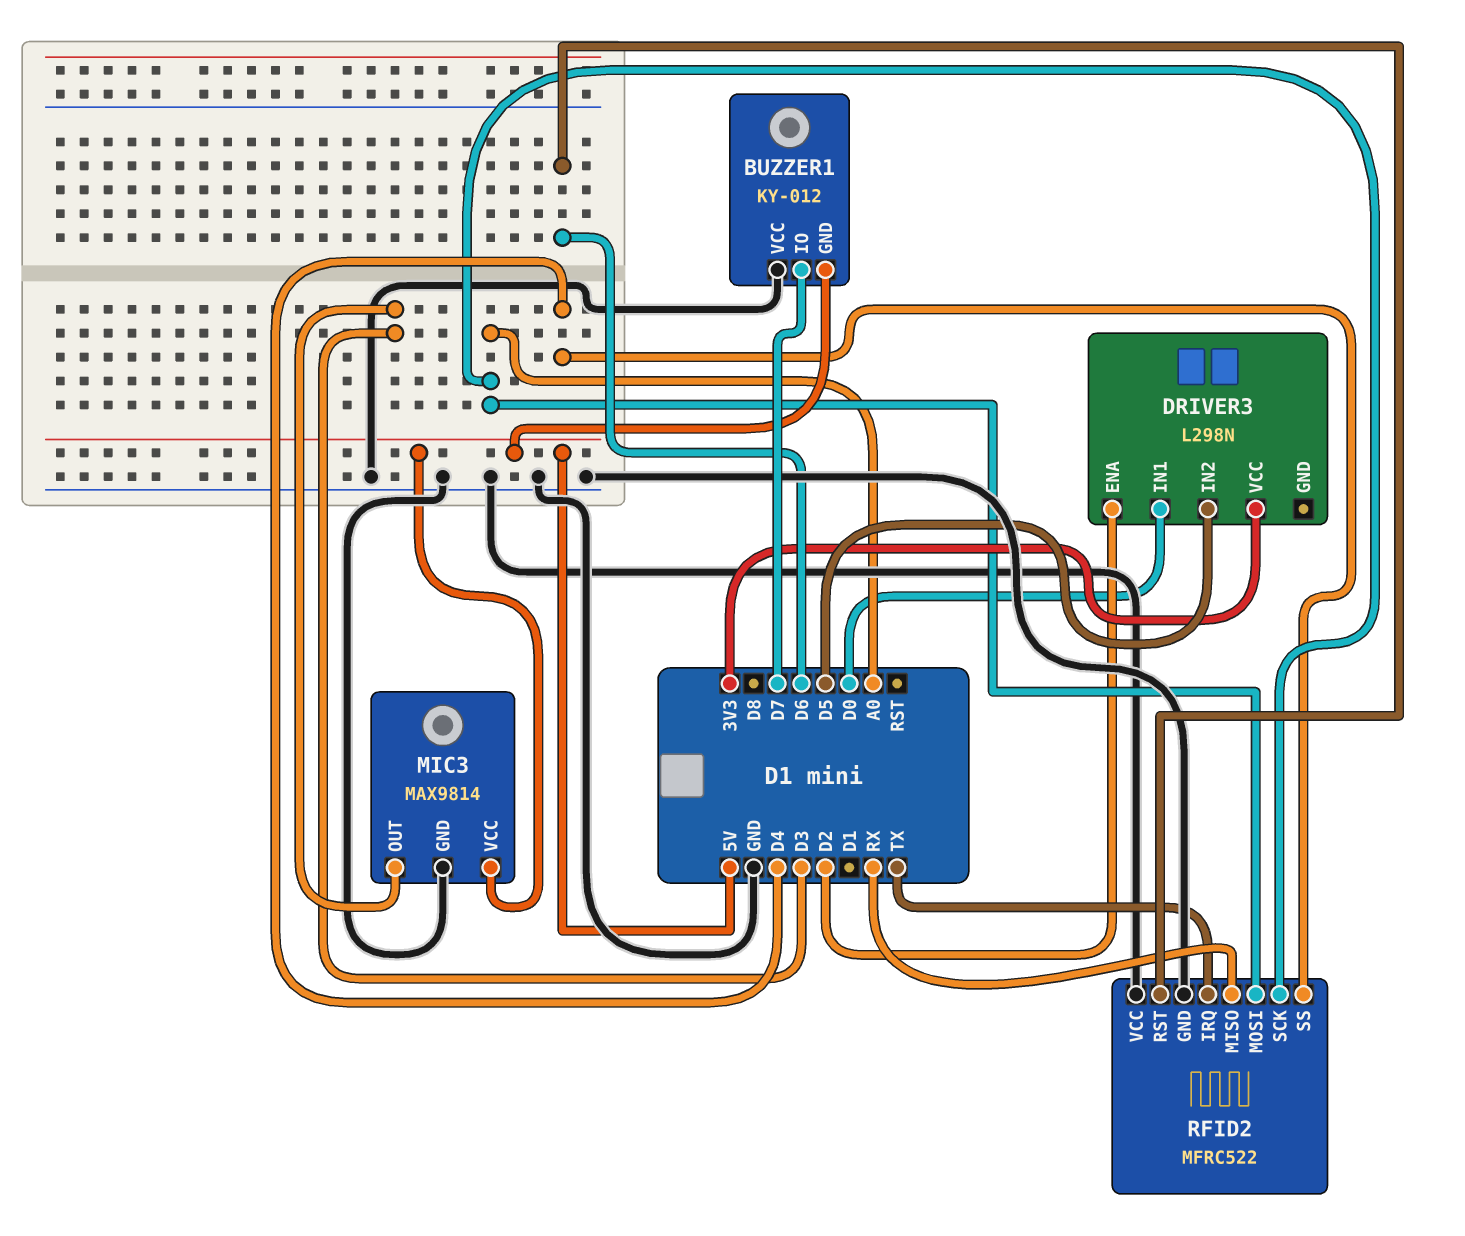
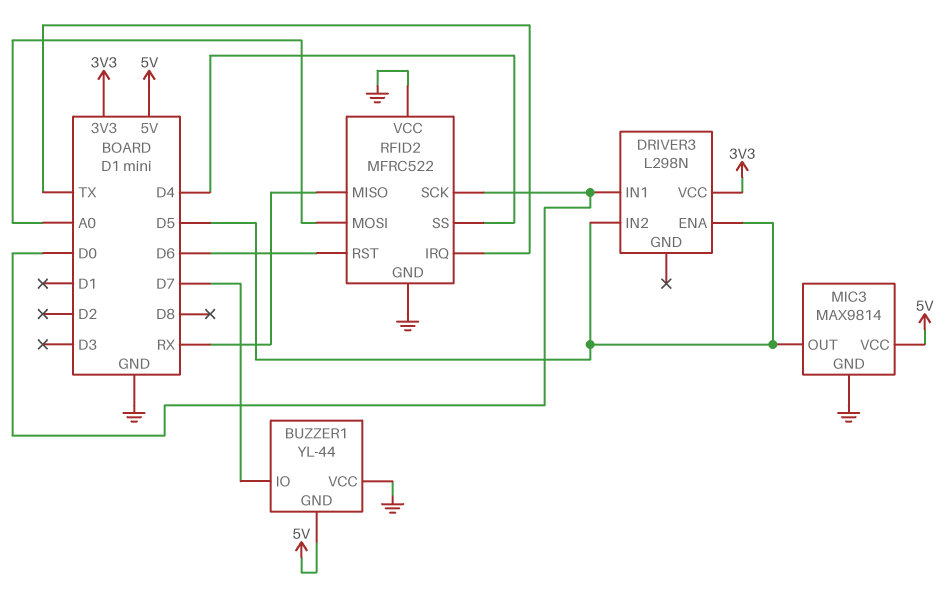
BUZZER1: KY-012 -> YL-44
DRIVER3 pin ENA: D2 -> D5
MIC3 pin OUT: D3 -> D5
RFID2 pin SCK: A0 -> D0

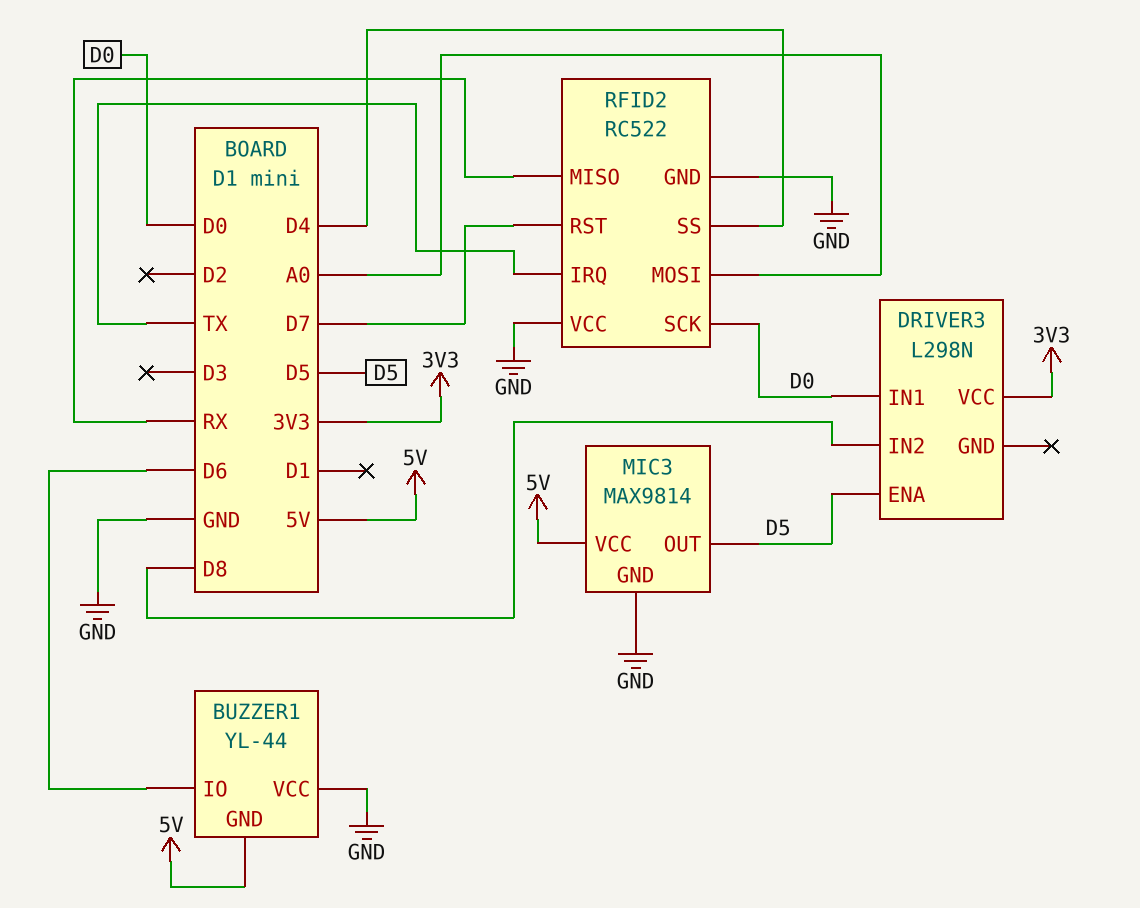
BUZZER1 pin IO: D7 -> D6
DRIVER3 pin IN2: D5 -> D8
RFID2: MFRC522 -> RC522
RFID2 pin RST: D6 -> D7

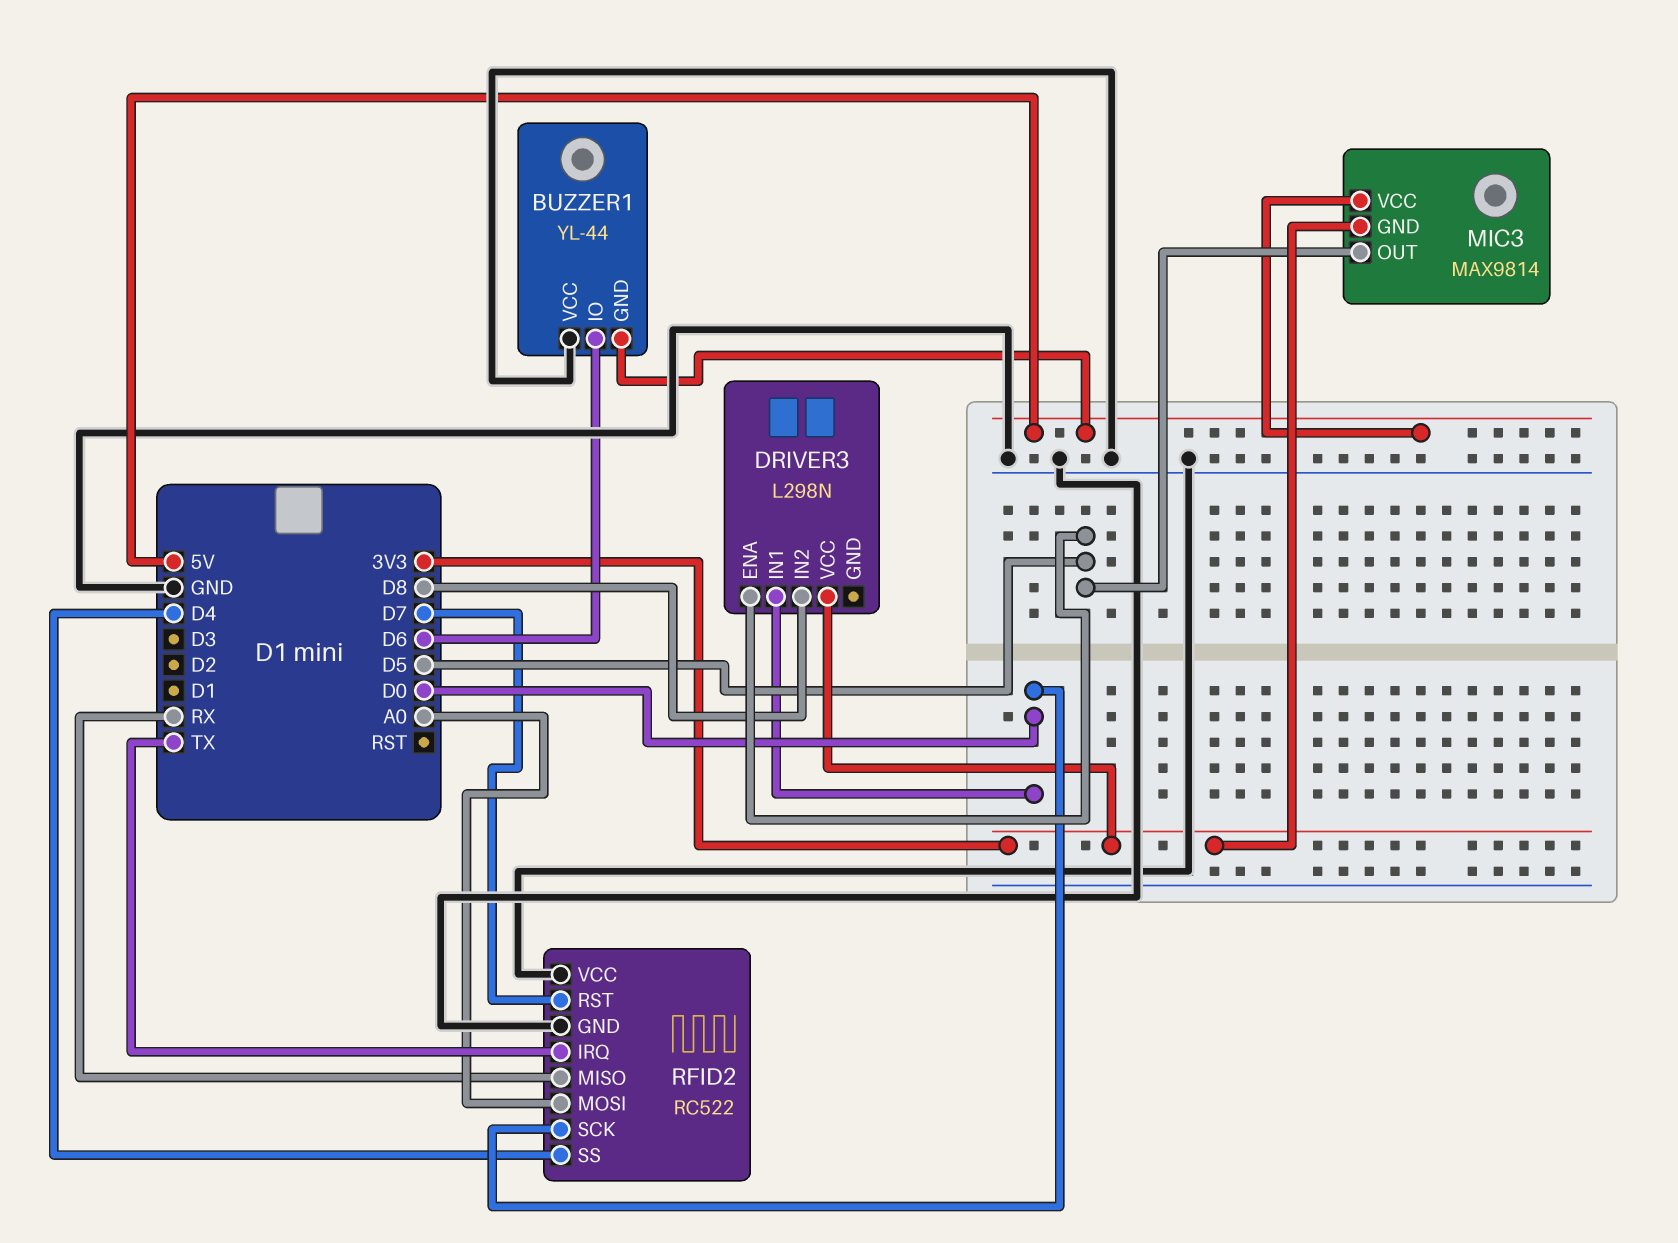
MIC3 pin GND: GND -> 3V3

